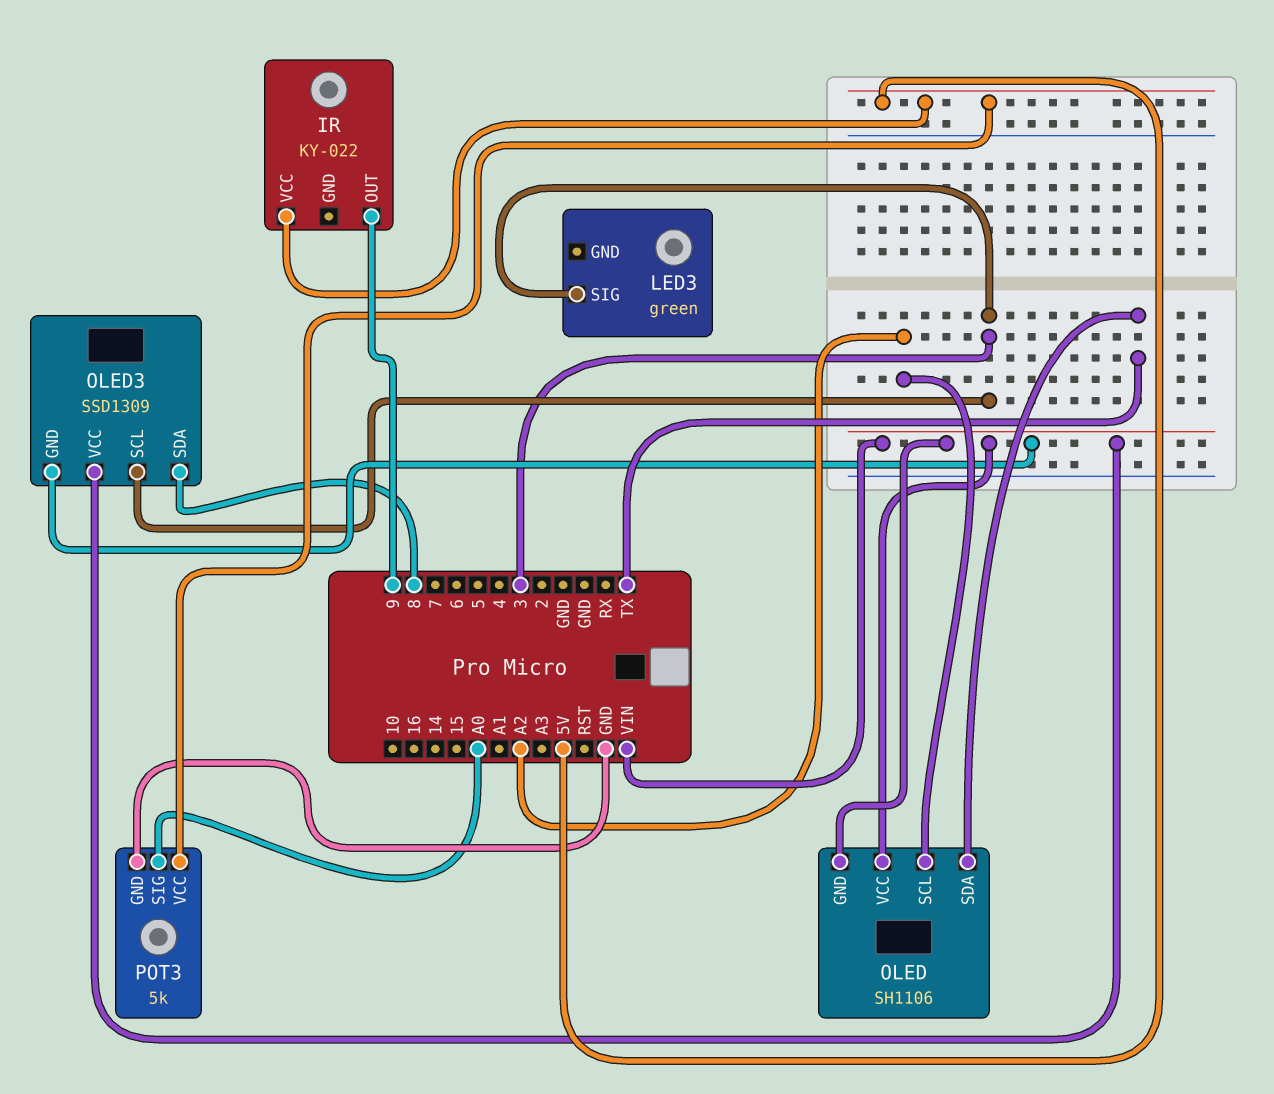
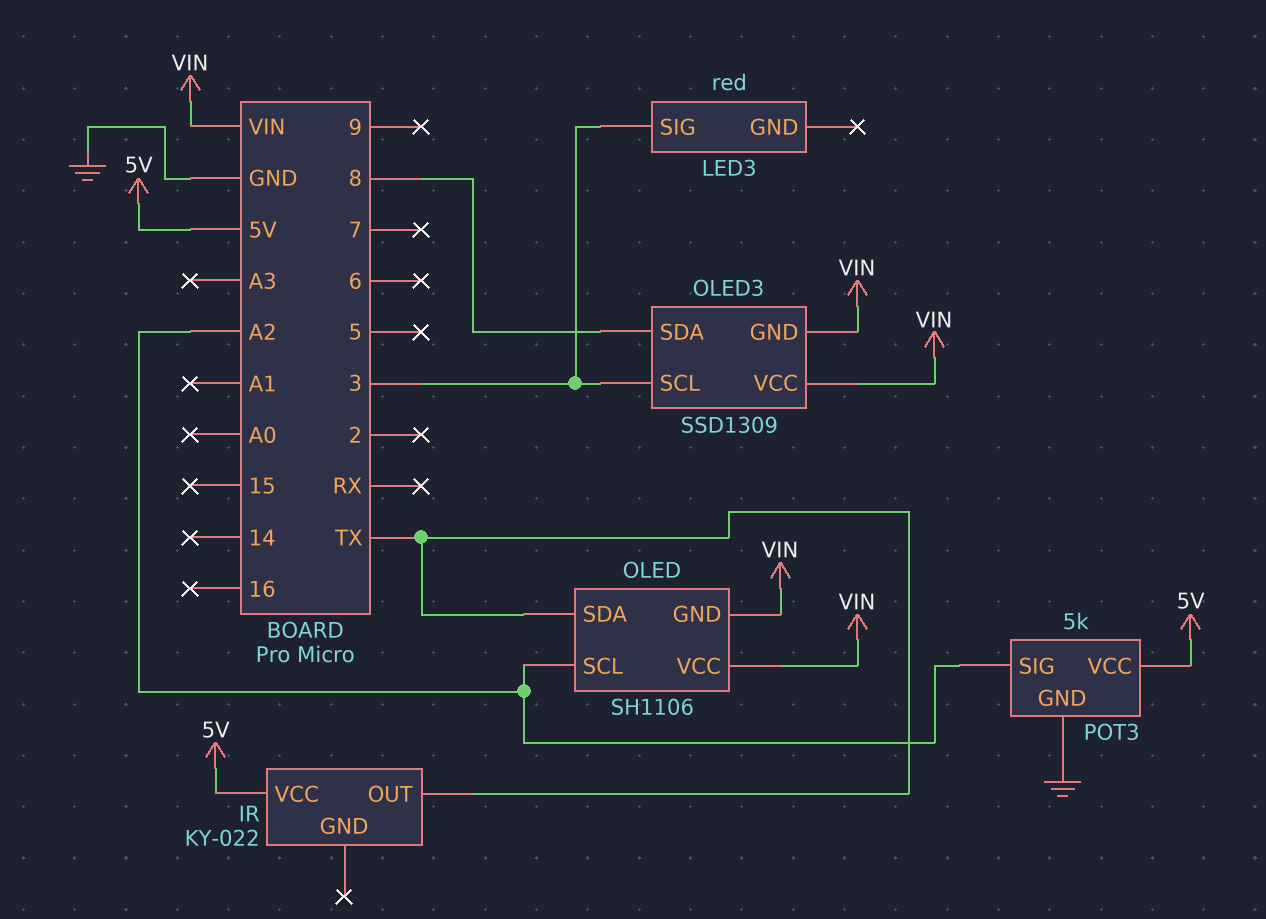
IR pin OUT: 9 -> TX
LED3: green -> red
POT3 pin SIG: A0 -> A2

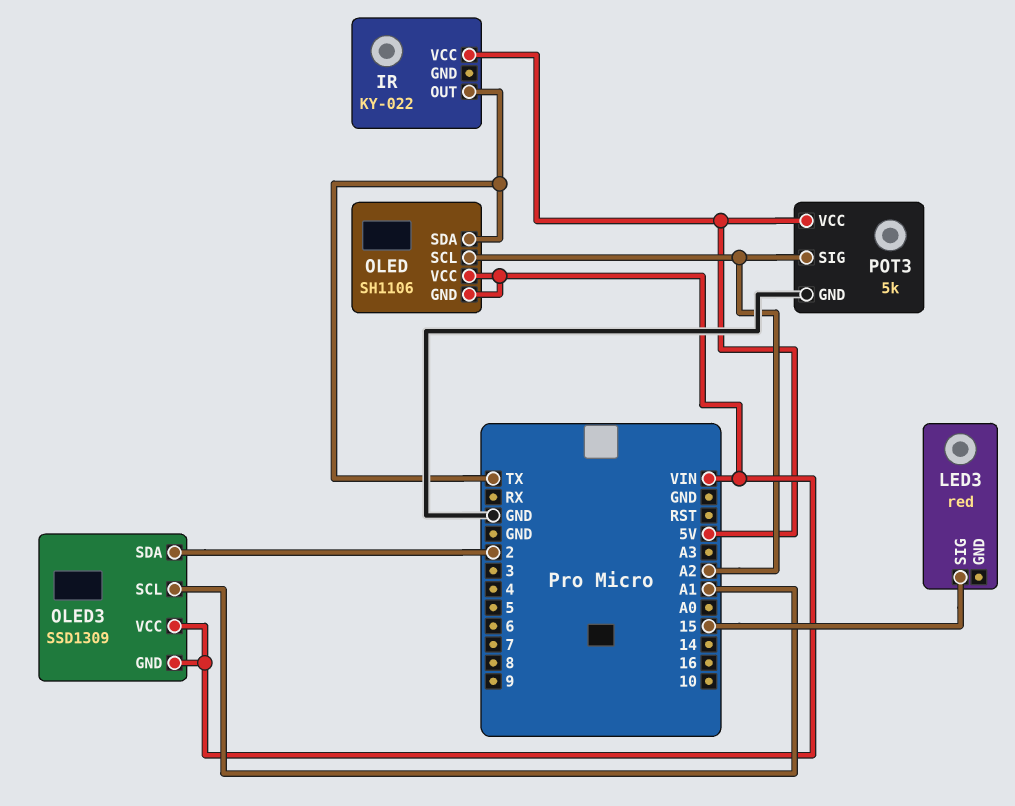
LED3 pin SIG: 3 -> 15
OLED3 pin SCL: 3 -> A1
OLED3 pin SDA: 8 -> 2

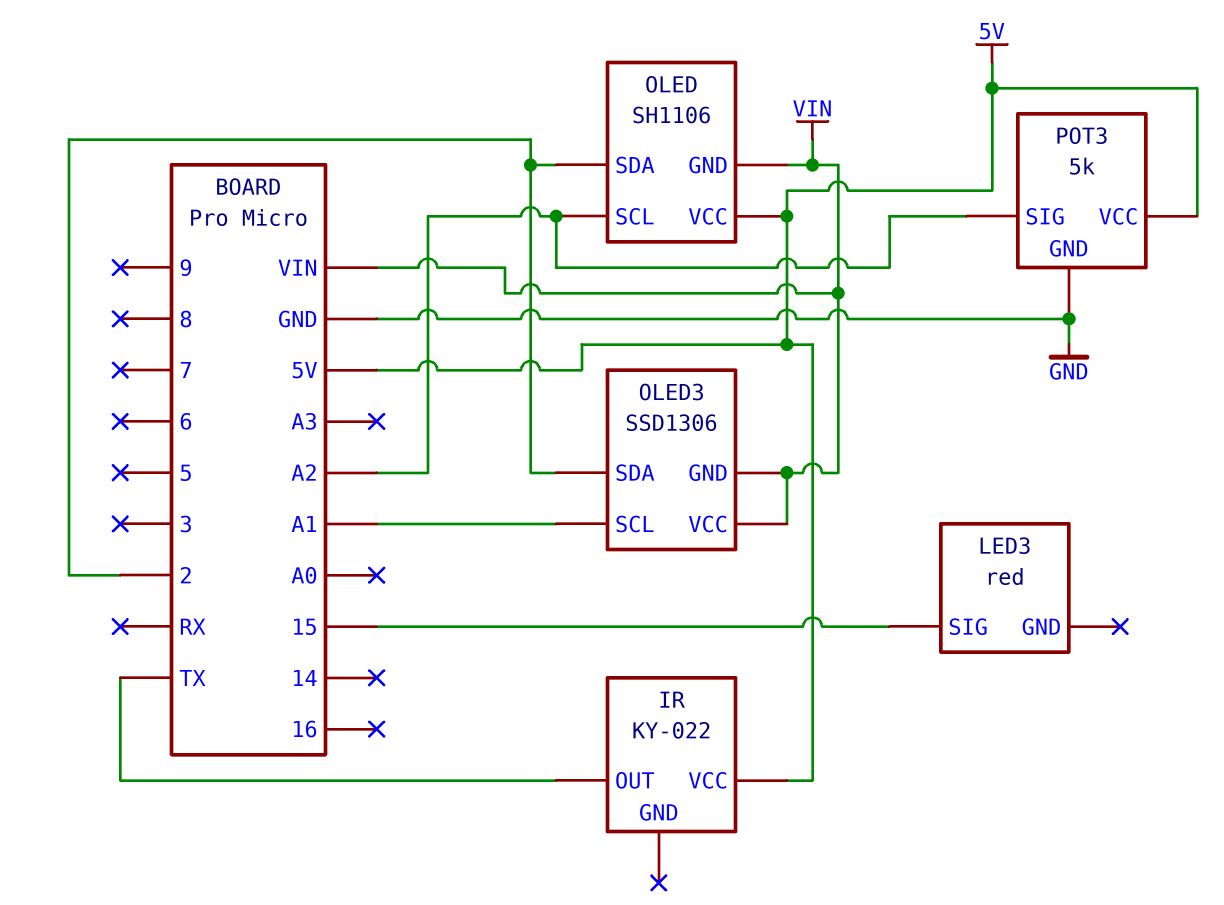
OLED pin SDA: TX -> 2
OLED pin VCC: VIN -> 5V
OLED3: SSD1309 -> SSD1306

